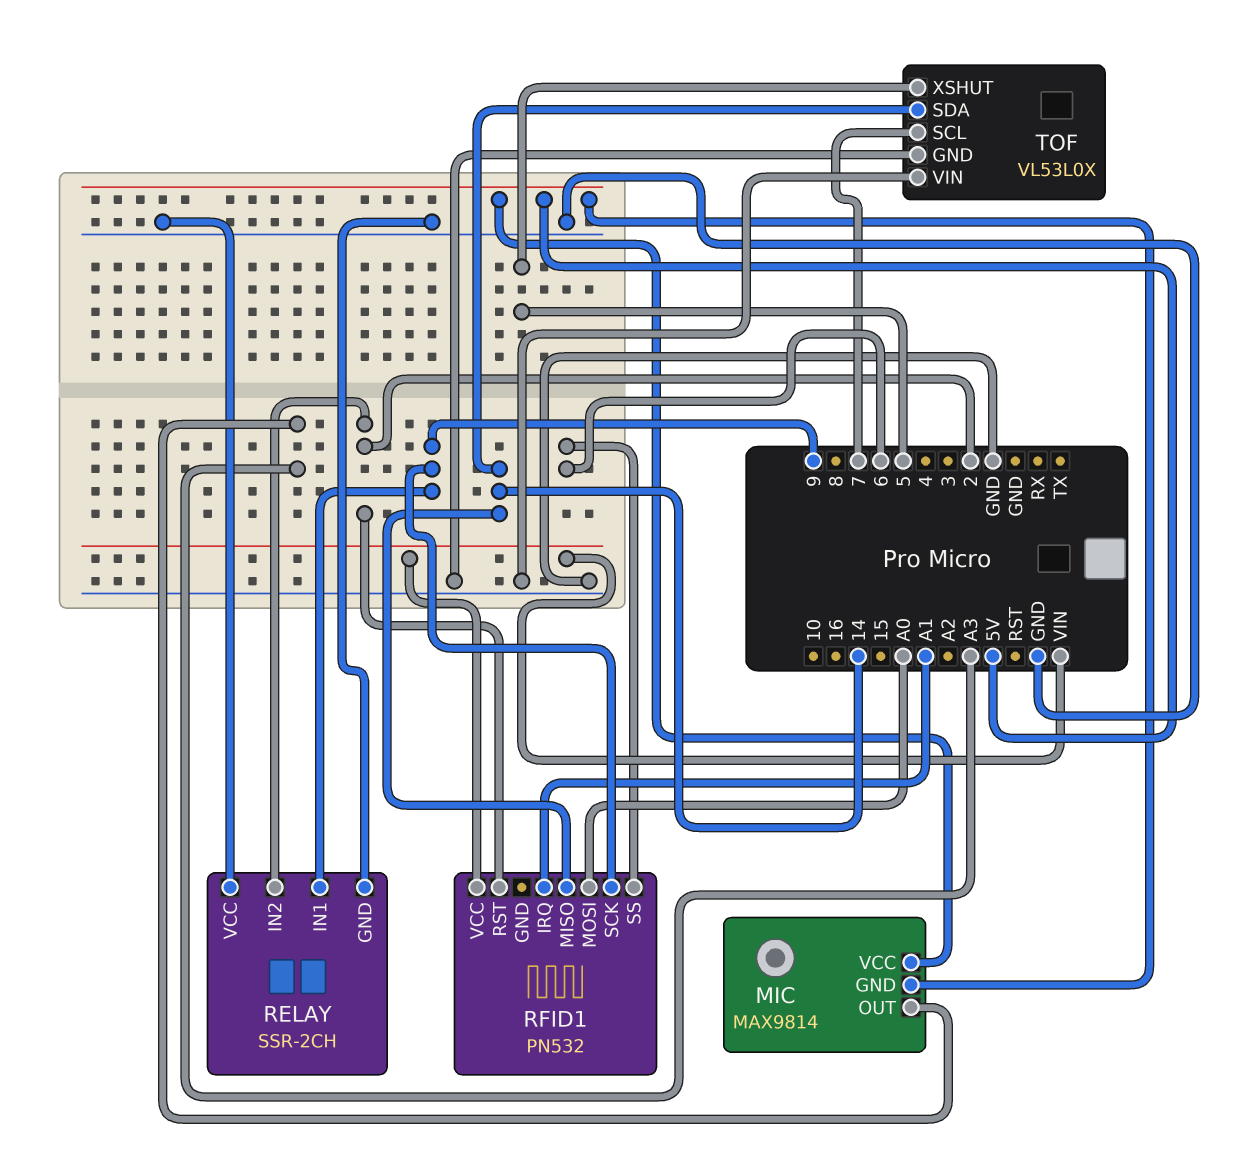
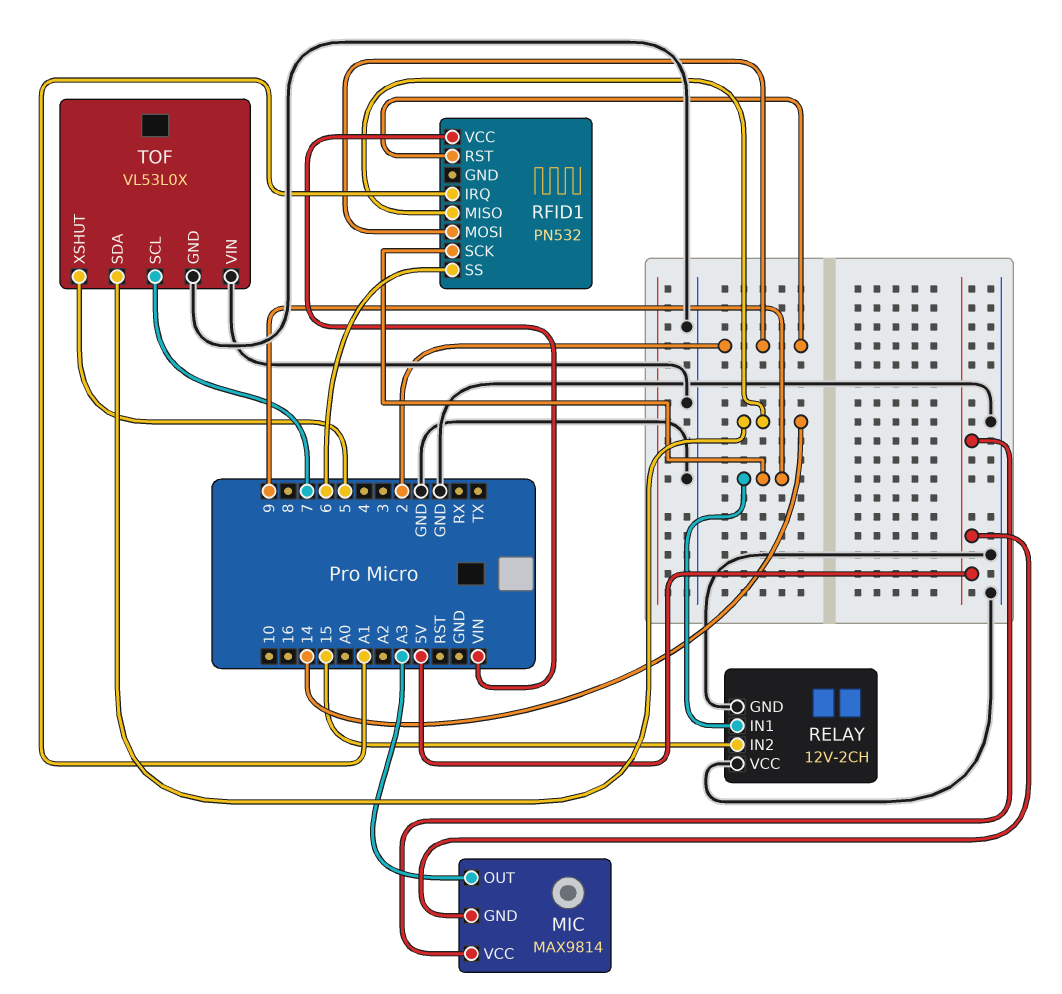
RELAY: SSR-2CH -> 12V-2CH
RELAY pin IN2: 2 -> 15
RFID1 pin MOSI: A0 -> 2

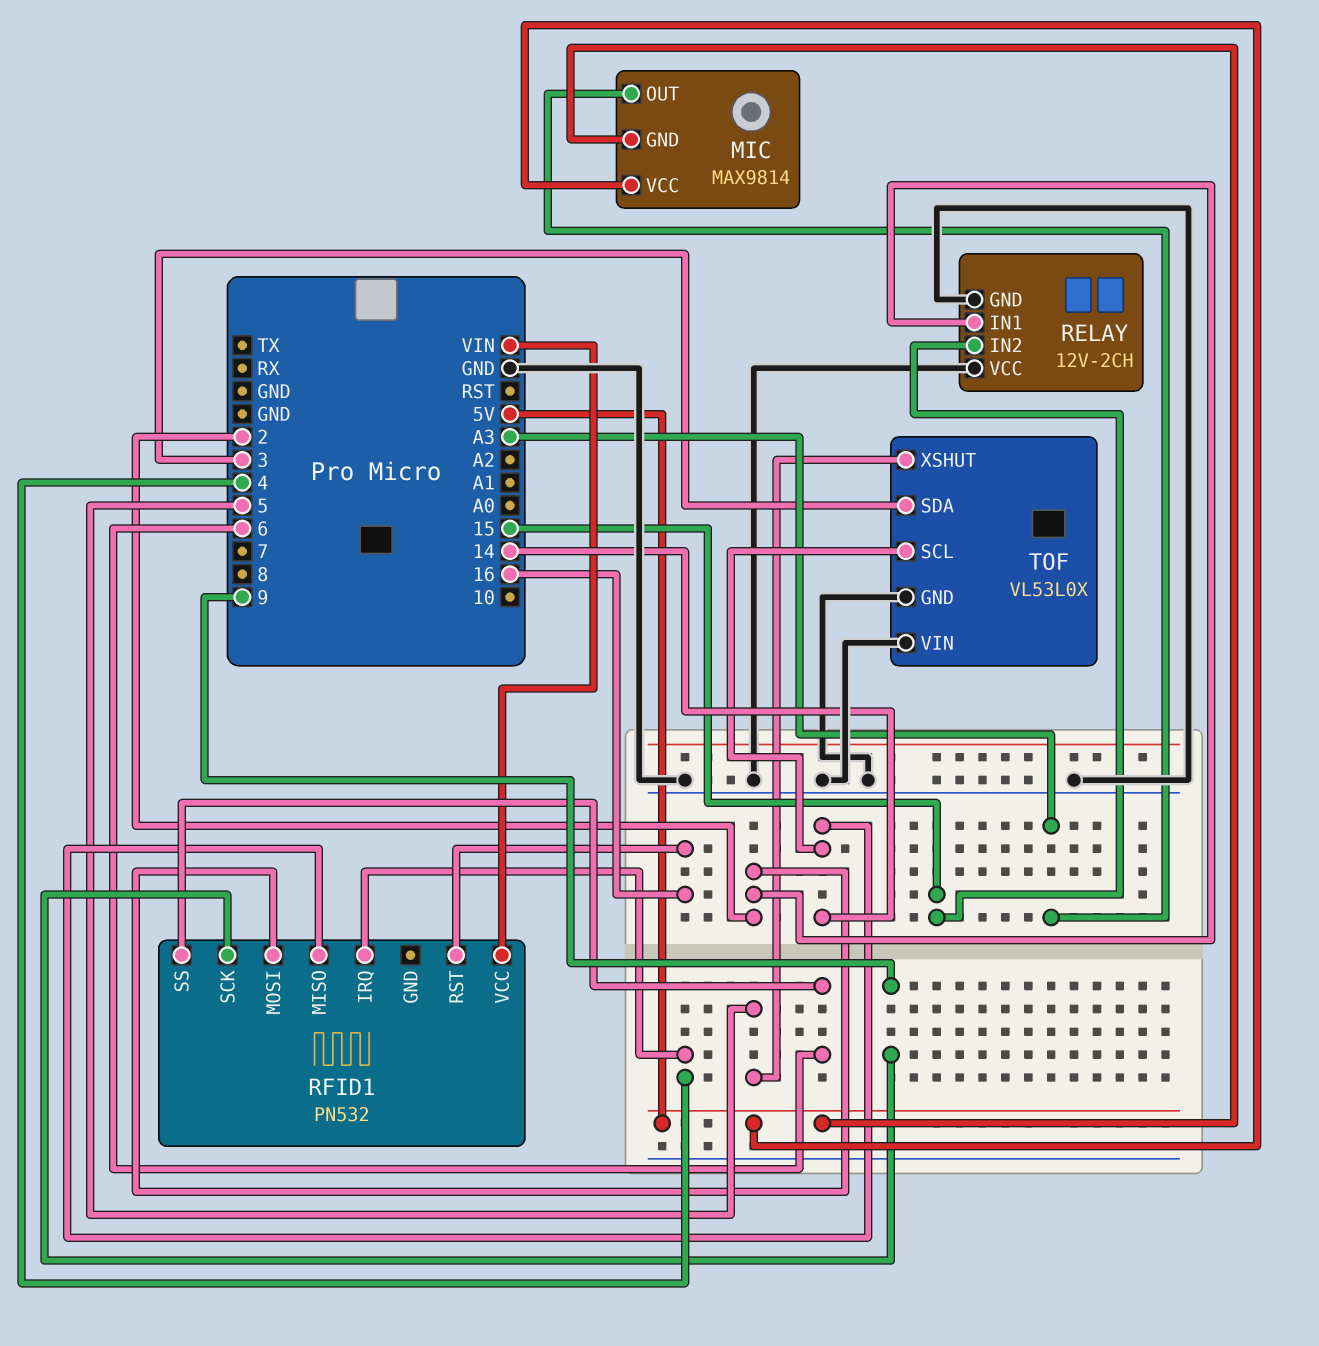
RELAY pin IN1: 9 -> 2
RFID1 pin IRQ: A1 -> 4
RFID1 pin RST: 2 -> 16
TOF pin SCL: 7 -> 14
TOF pin SDA: 14 -> 3

